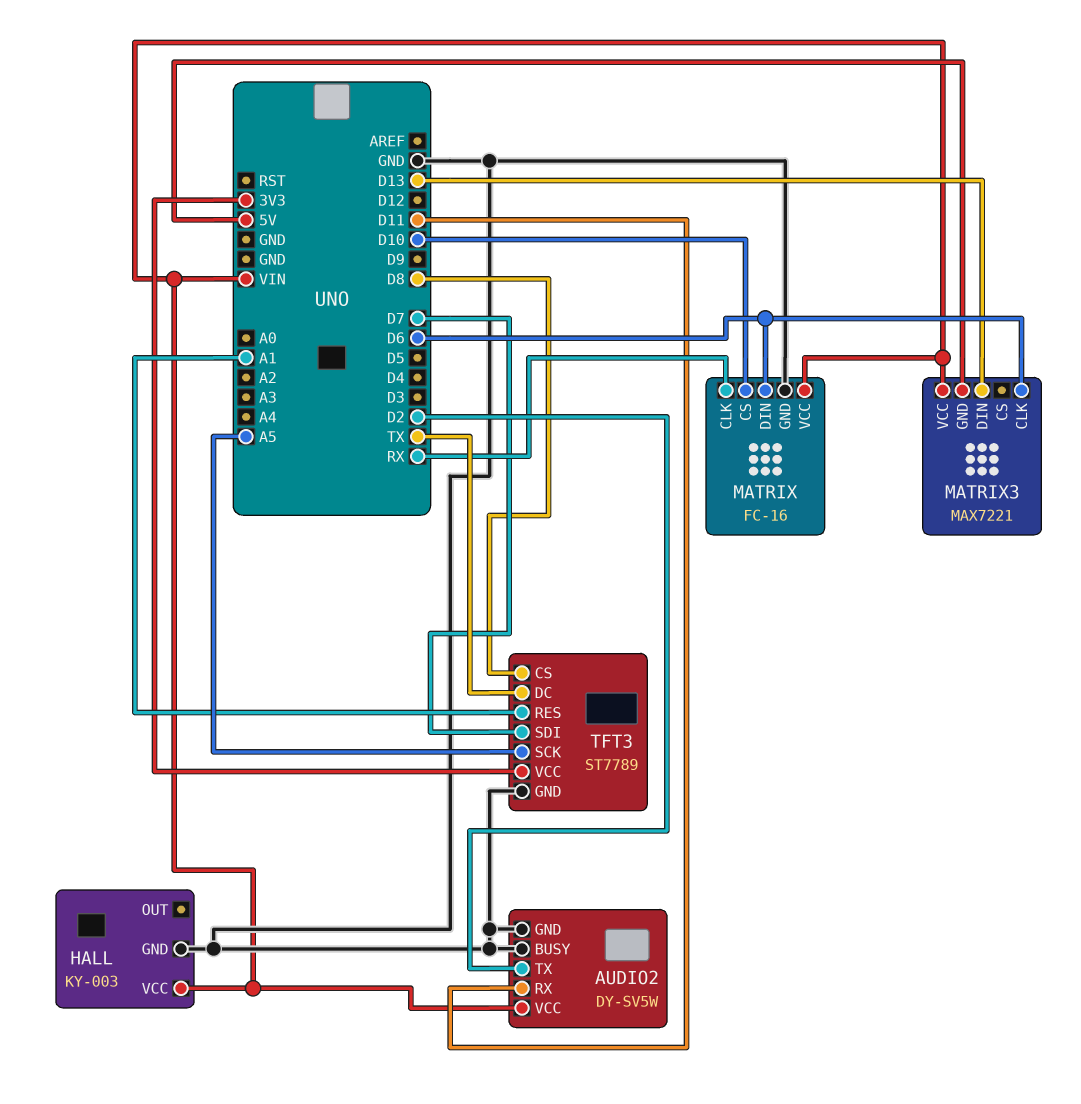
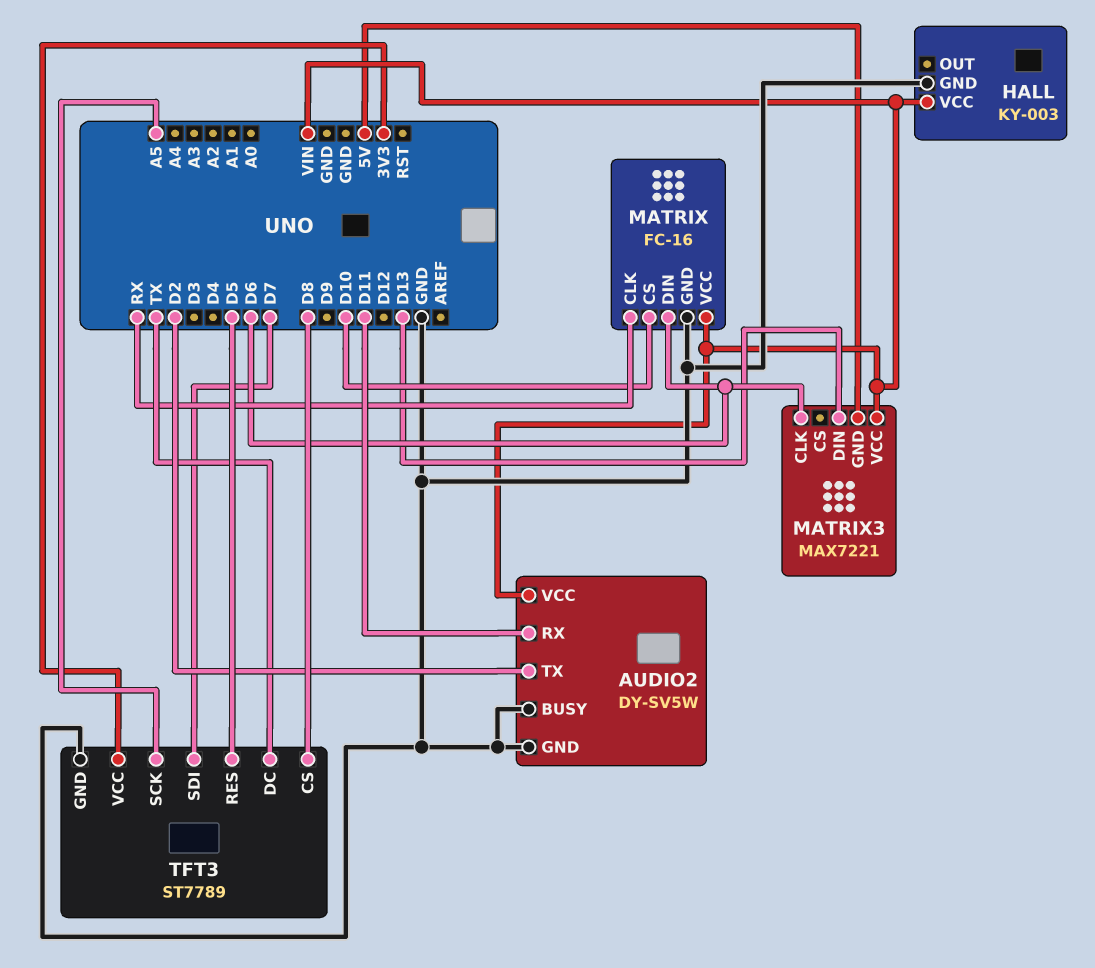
TFT3 pin RES: A1 -> D5

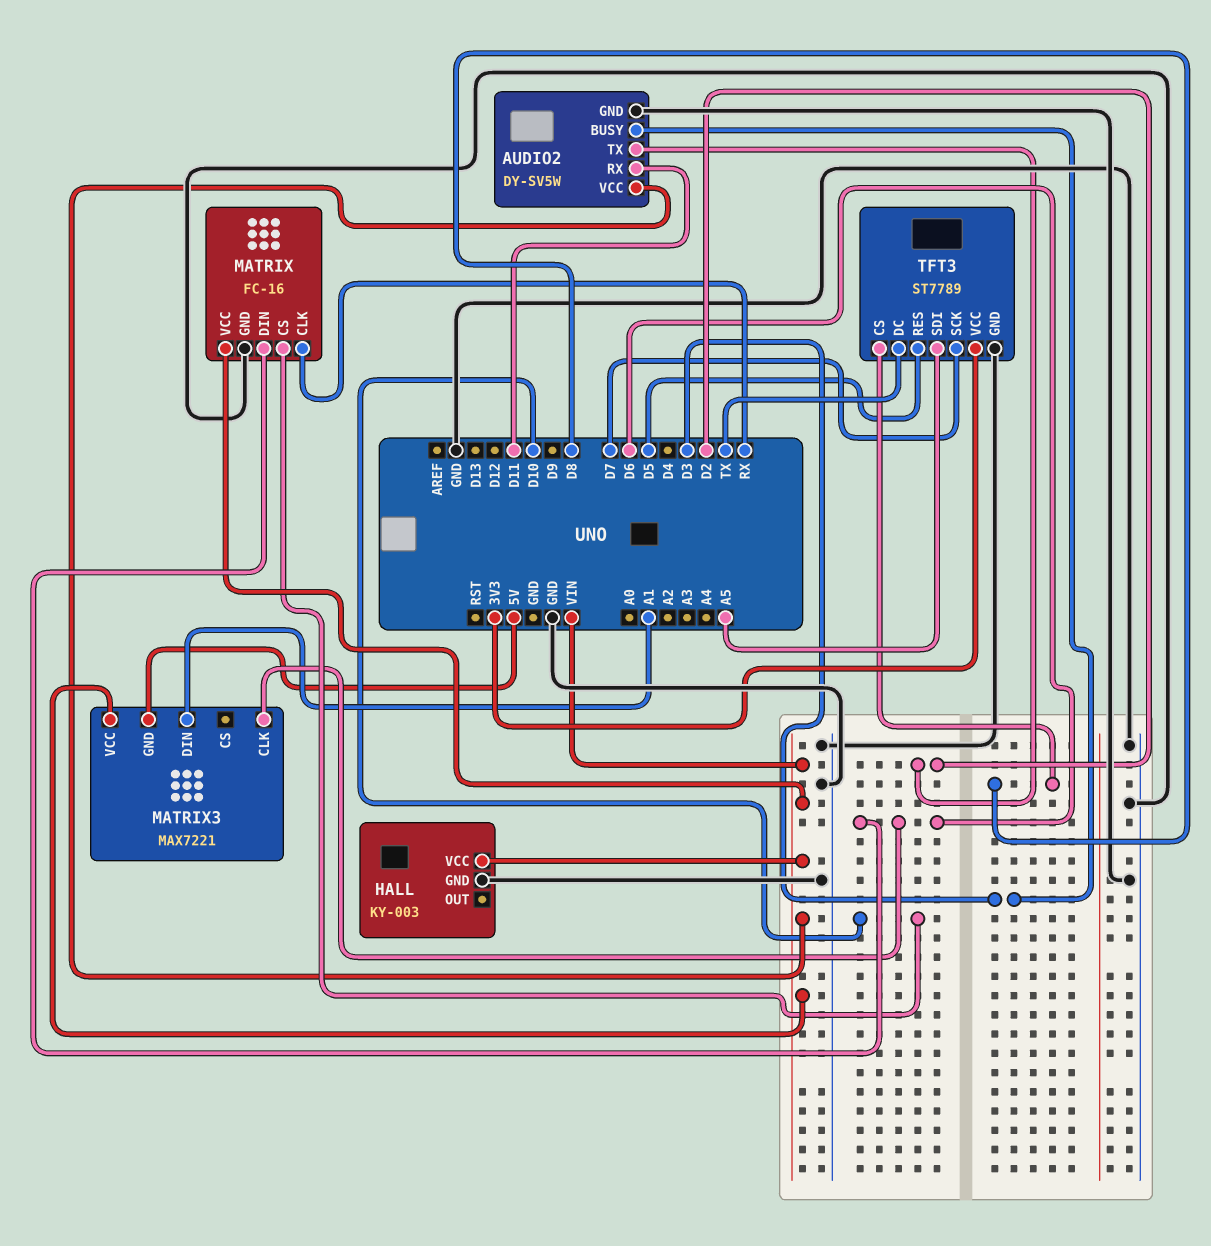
AUDIO2 pin BUSY: GND -> D3
MATRIX3 pin DIN: D13 -> A1
TFT3 pin SCK: A5 -> D7
TFT3 pin SDI: D7 -> A5

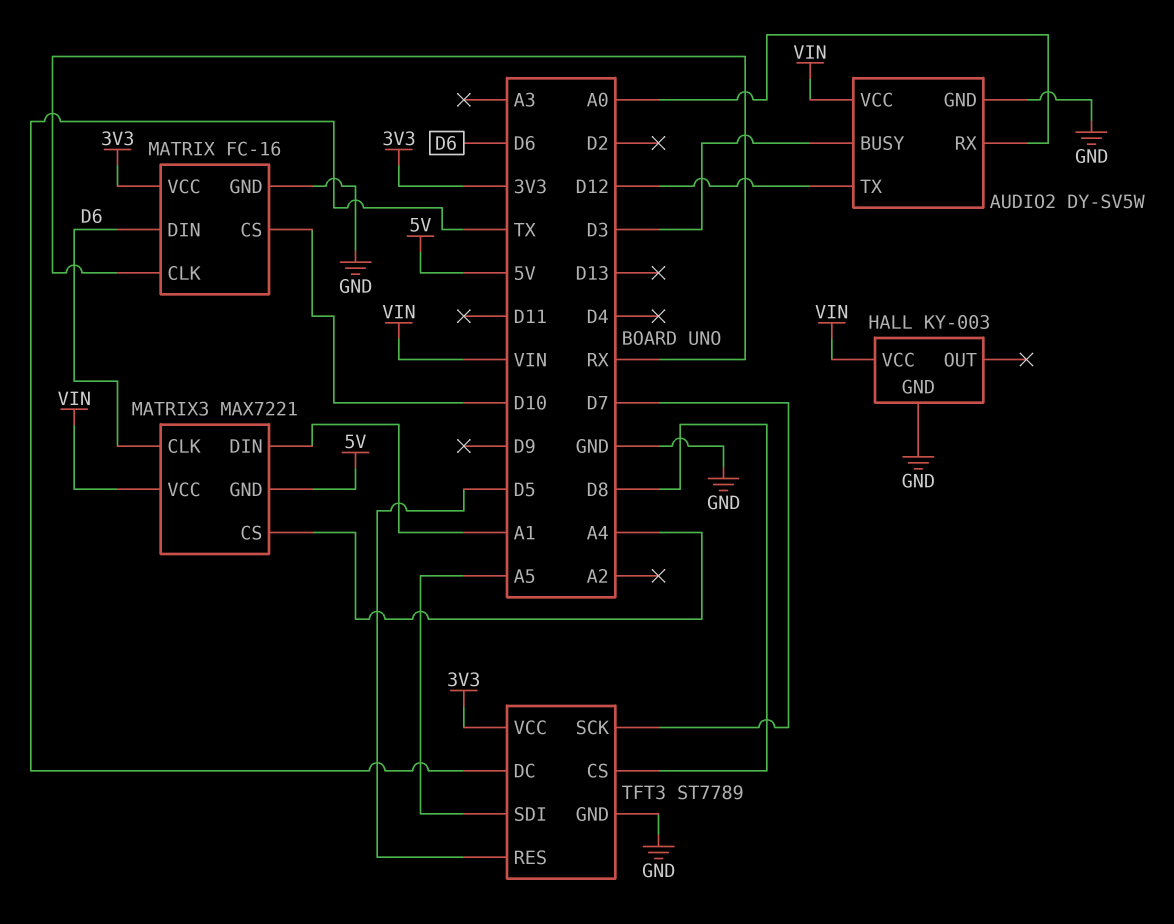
AUDIO2 pin RX: D11 -> A0
AUDIO2 pin TX: D2 -> D12
MATRIX pin VCC: VIN -> 3V3
MATRIX3 pin CS: none -> A4

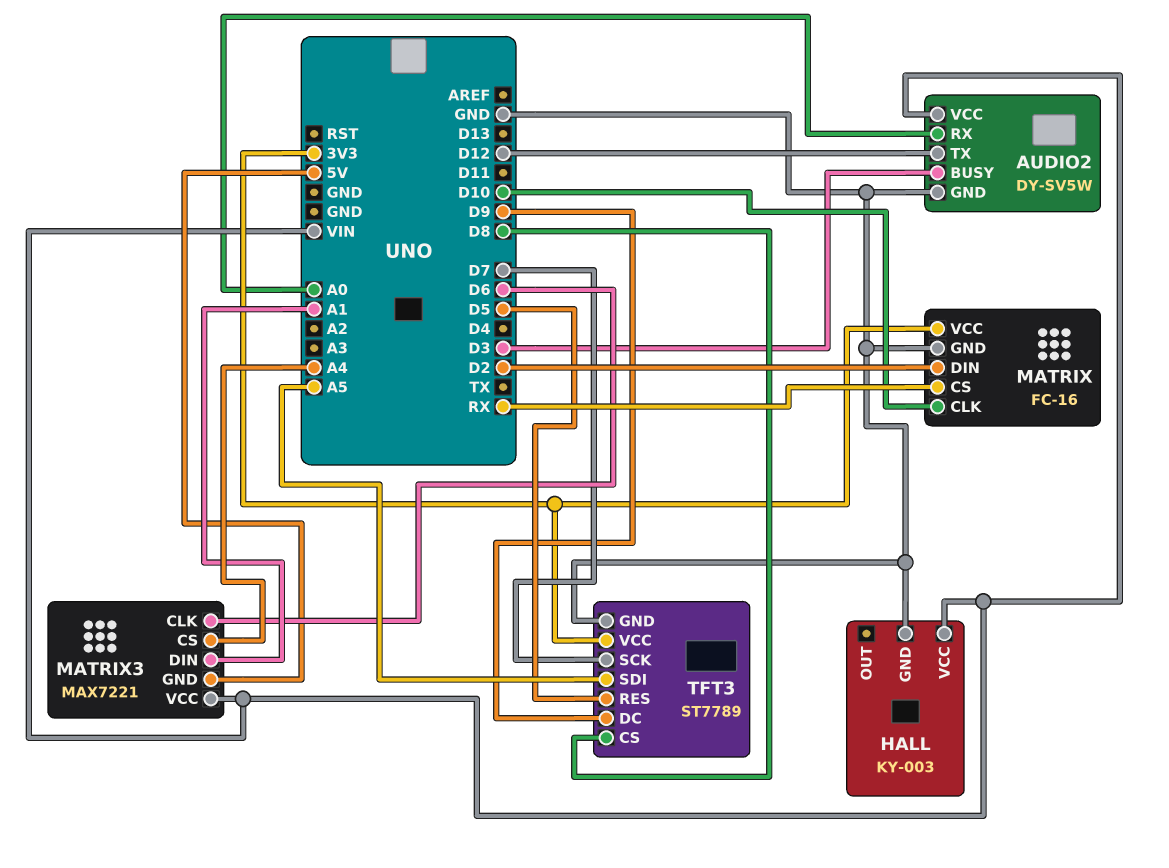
MATRIX pin CLK: RX -> D10
MATRIX pin CS: D10 -> RX
MATRIX pin DIN: D6 -> D2
TFT3 pin DC: TX -> D9

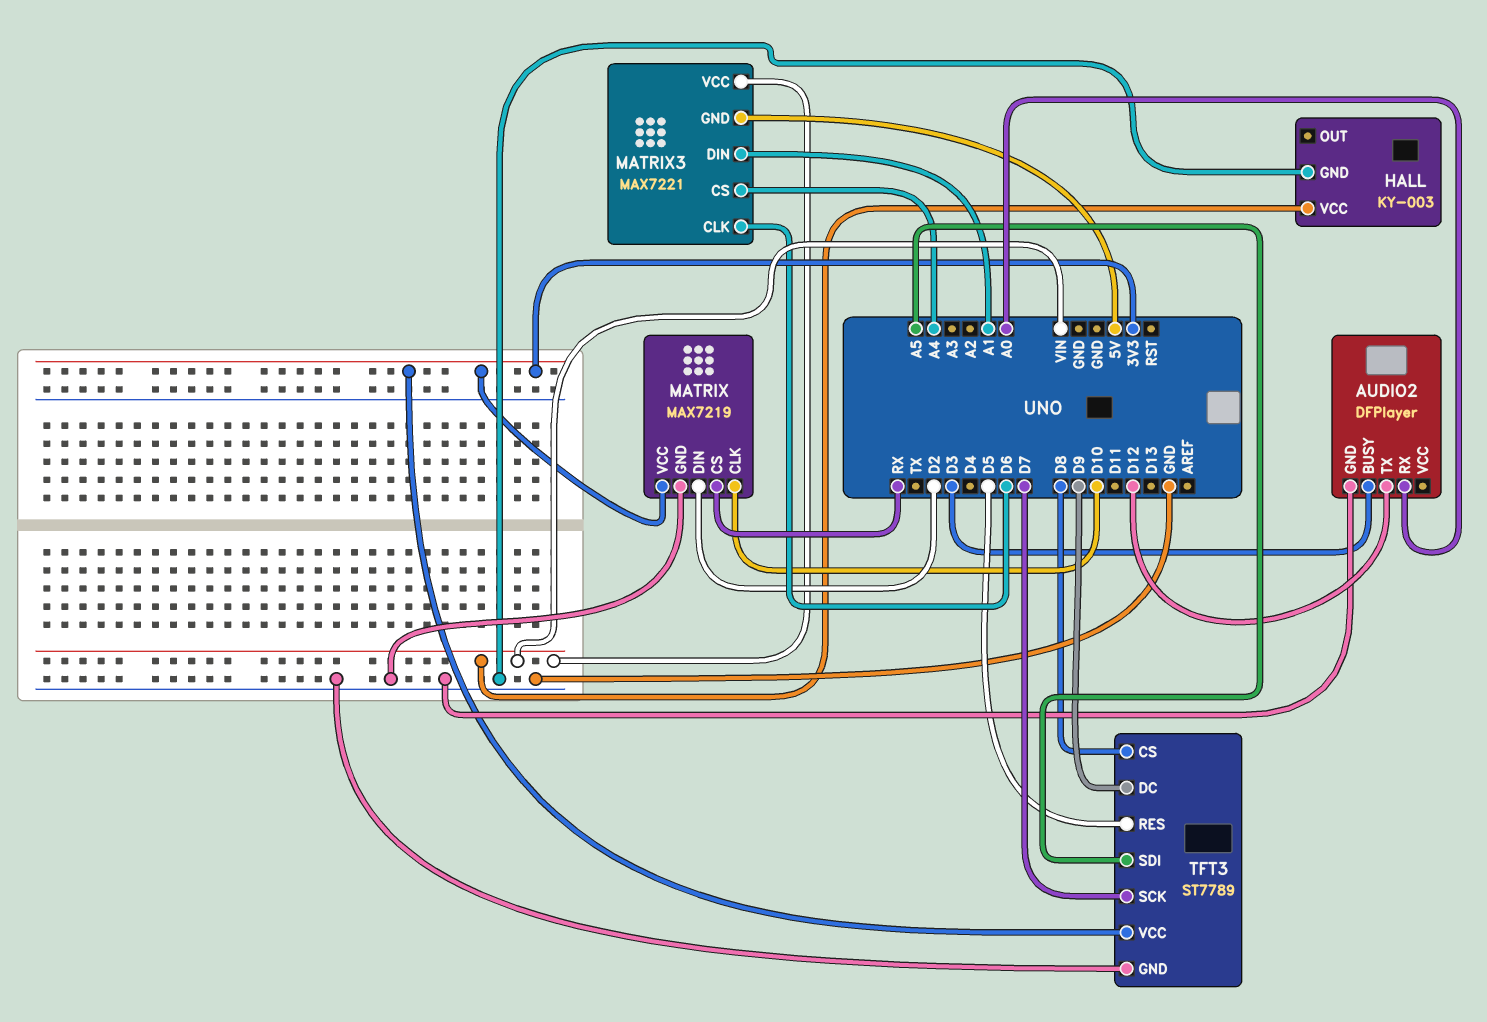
AUDIO2: DY-SV5W -> DFPlayer
AUDIO2 pin VCC: VIN -> none
MATRIX: FC-16 -> MAX7219

